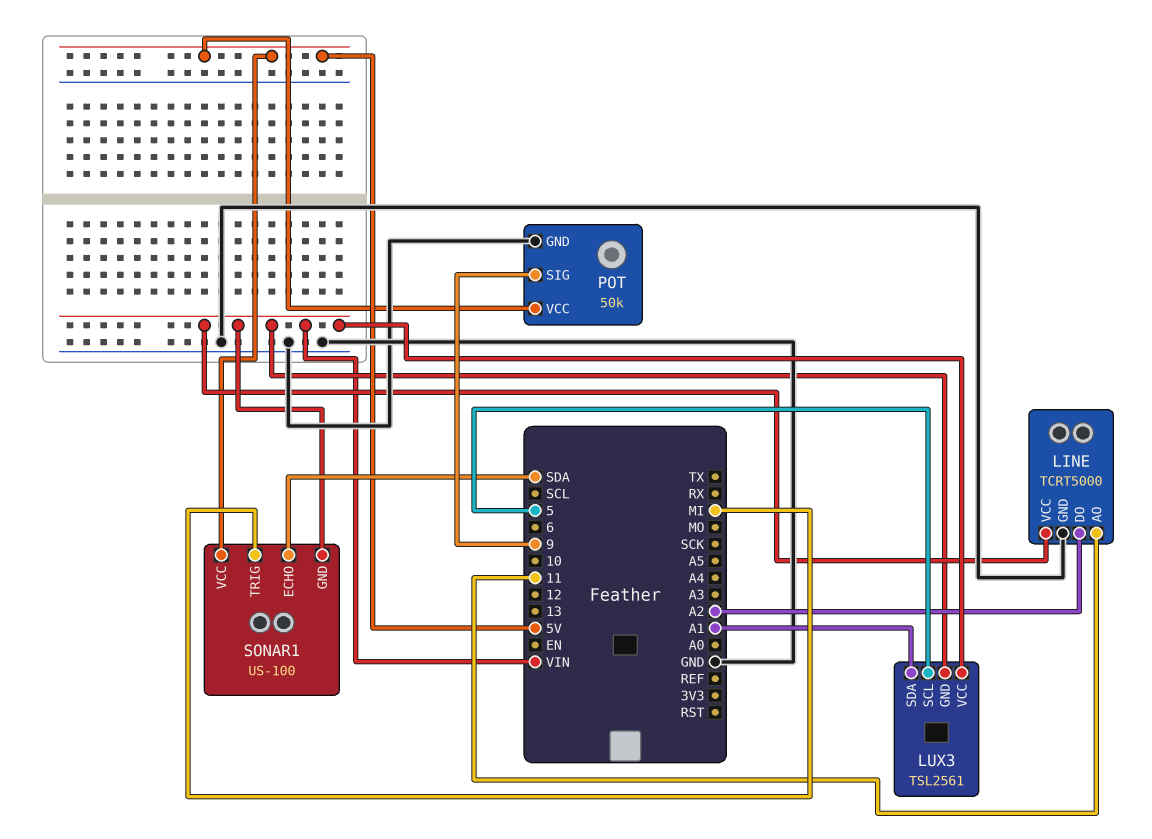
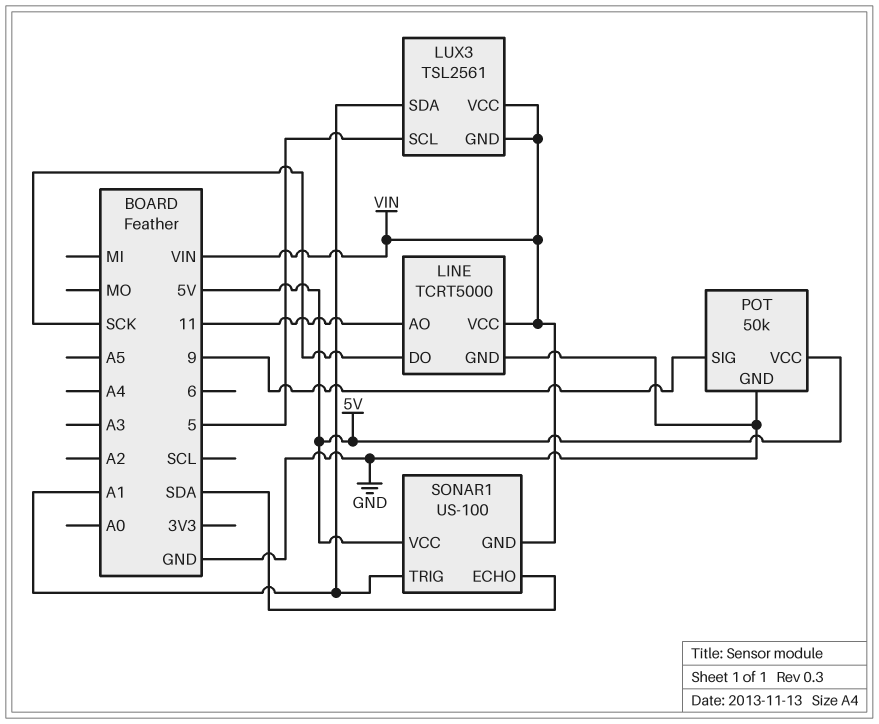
LINE pin DO: A2 -> SCK
SONAR1 pin TRIG: MI -> A1

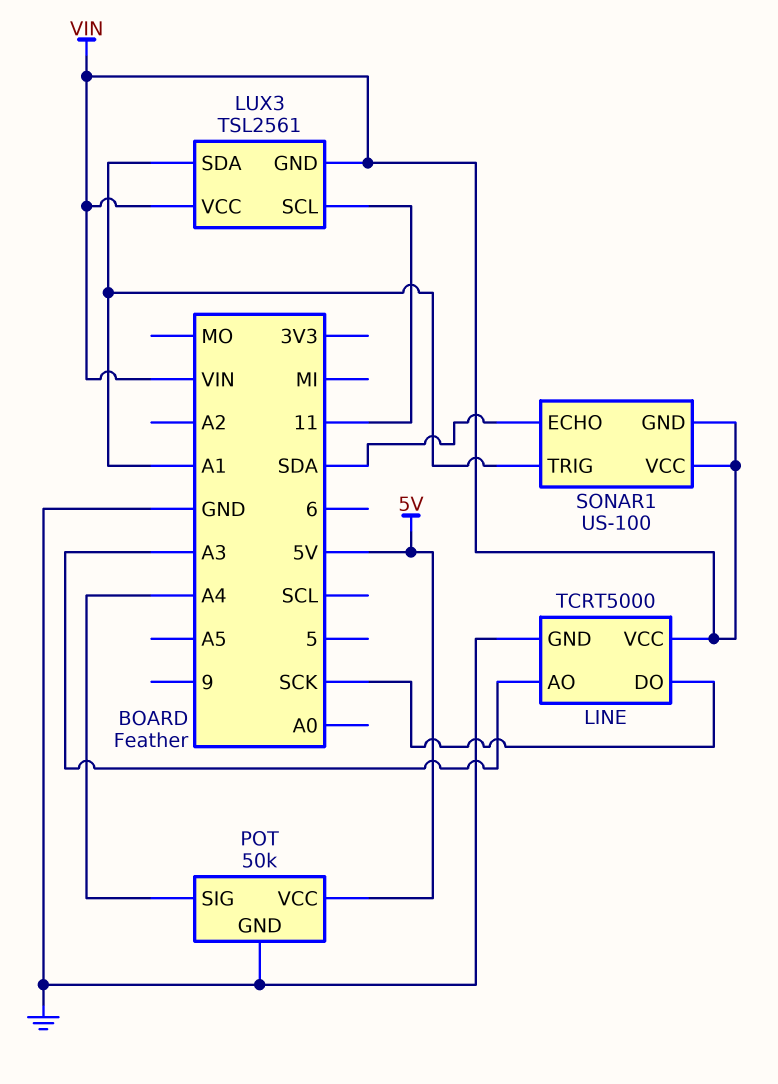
LINE pin AO: 11 -> A3
LUX3 pin SCL: 5 -> 11
POT pin SIG: 9 -> A4
SONAR1 pin VCC: 5V -> VIN

